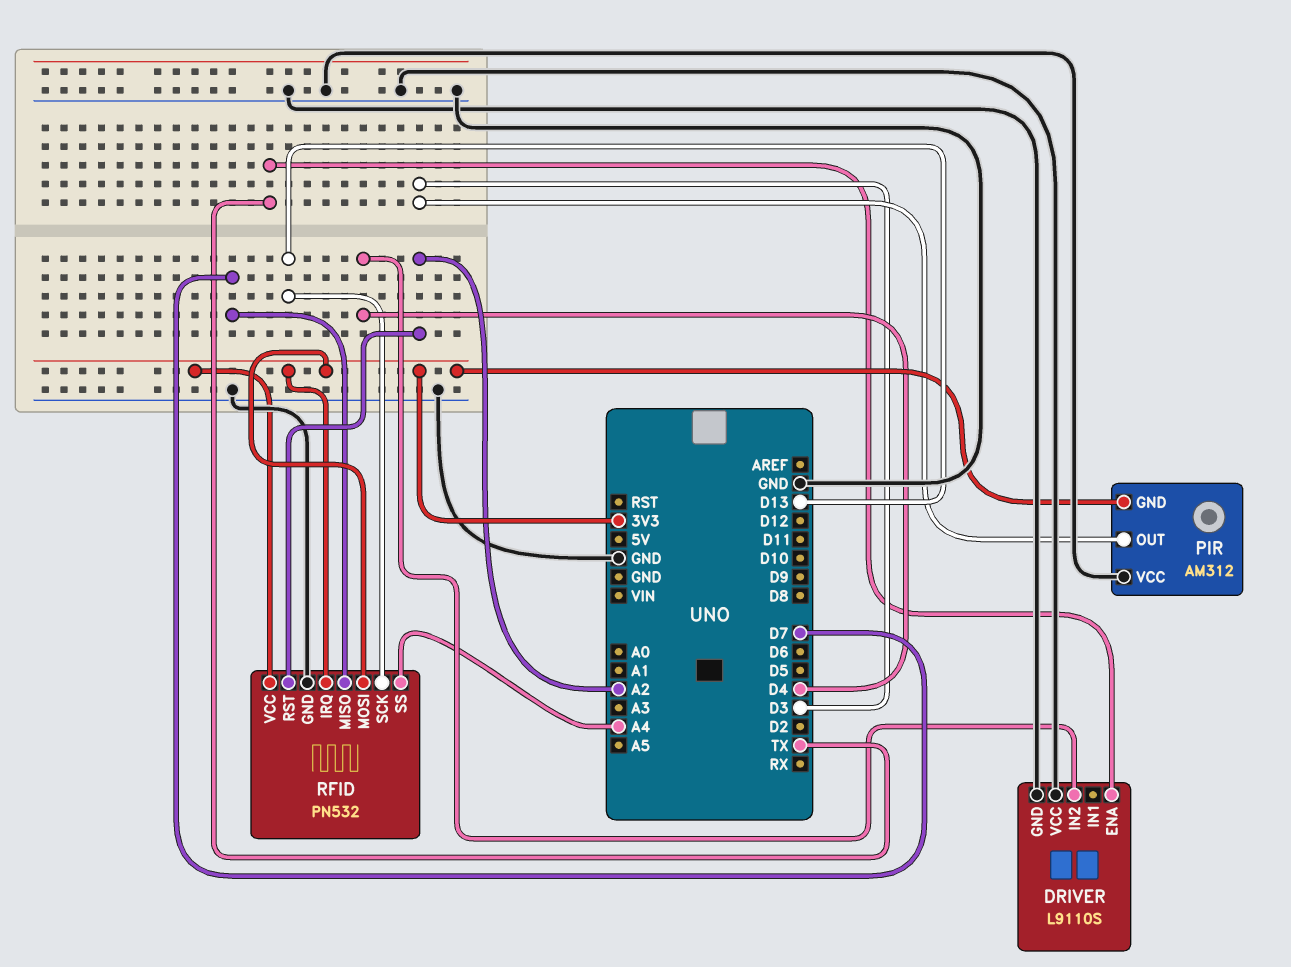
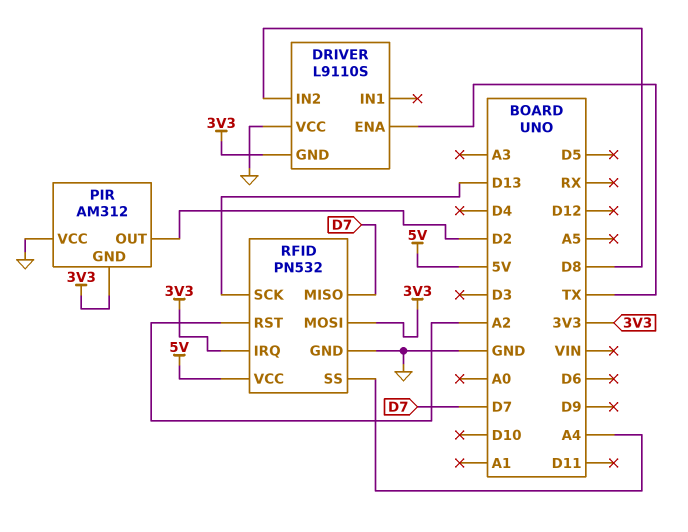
DRIVER pin GND: GND -> 3V3
DRIVER pin IN2: D4 -> D8
PIR pin OUT: D3 -> D2
RFID pin VCC: 3V3 -> 5V

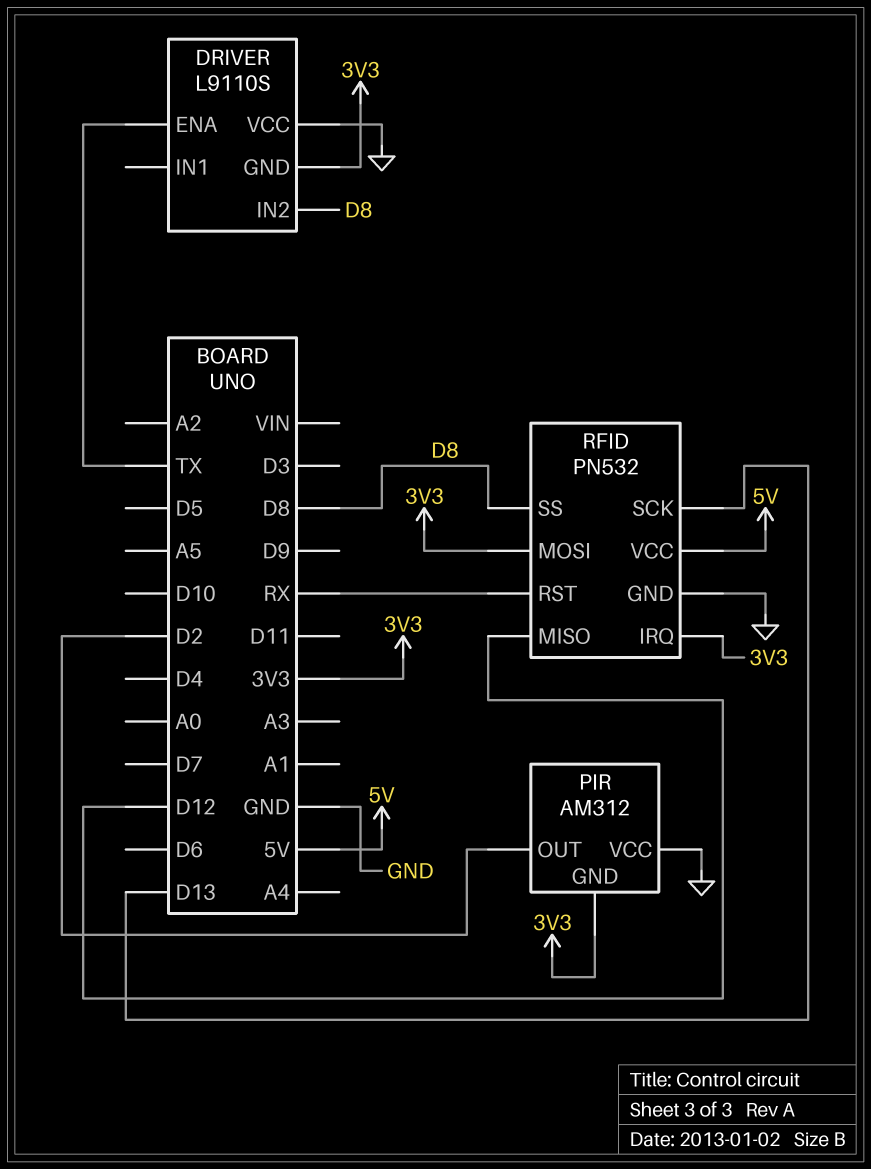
RFID pin MISO: D7 -> D12
RFID pin RST: A2 -> RX
RFID pin SS: A4 -> D8

